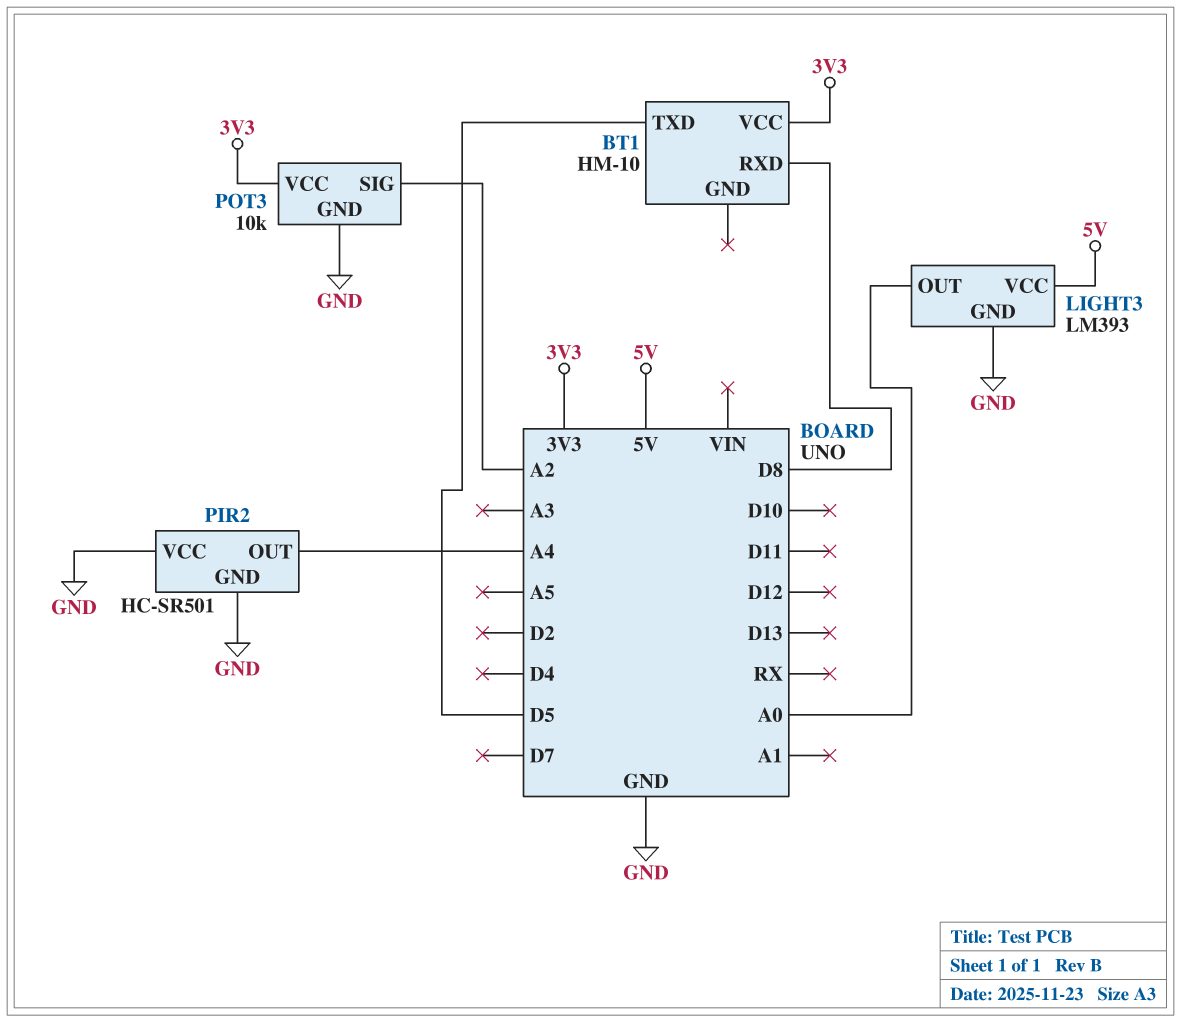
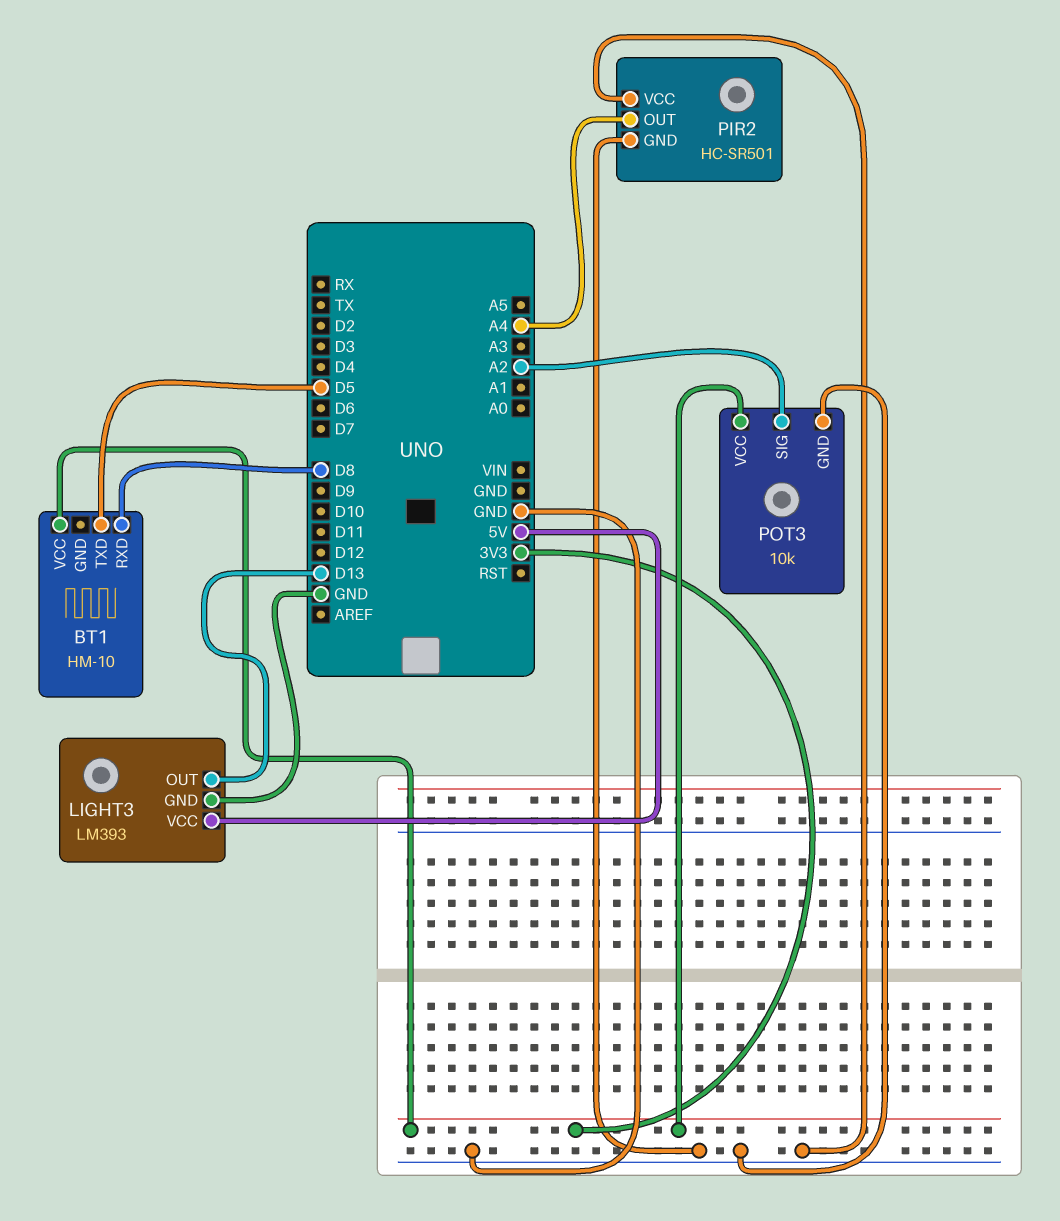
LIGHT3 pin OUT: A0 -> D13

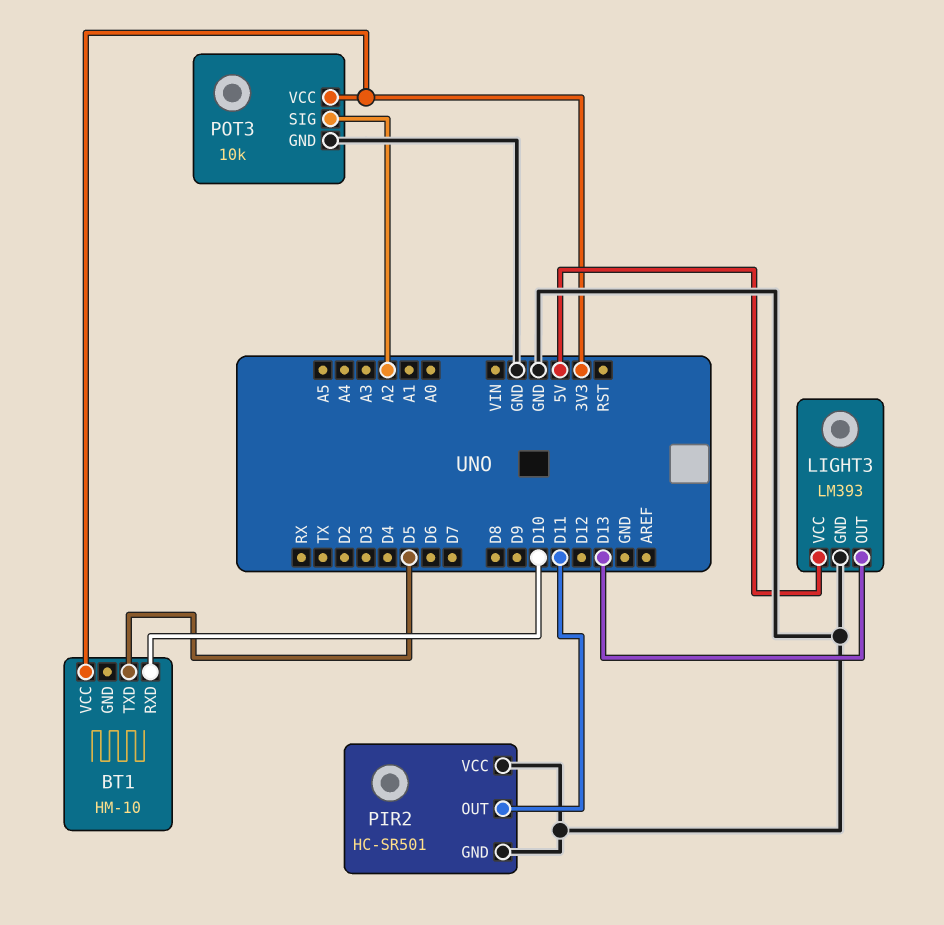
BT1 pin RXD: D8 -> D10
PIR2 pin OUT: A4 -> D11

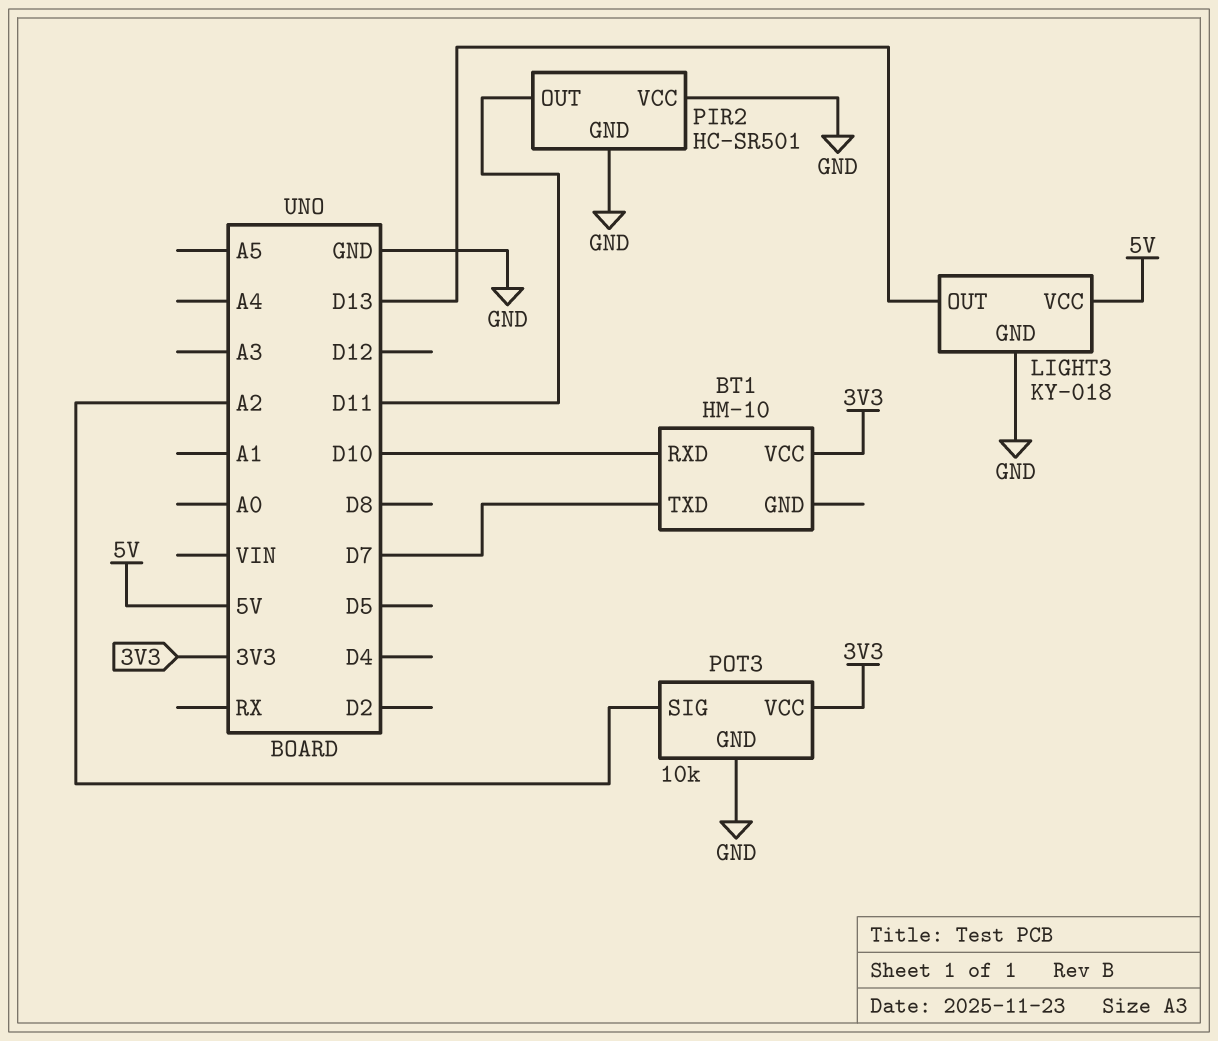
BT1 pin TXD: D5 -> D7
LIGHT3: LM393 -> KY-018

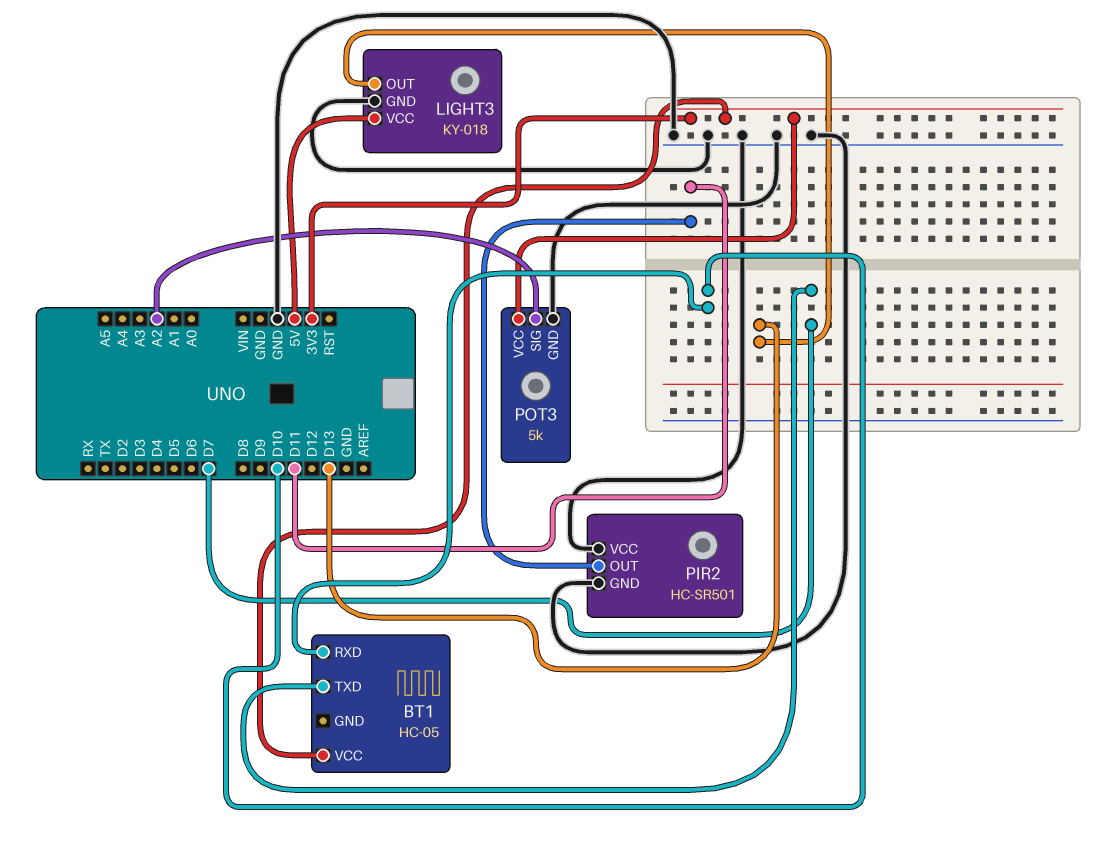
BT1: HM-10 -> HC-05
POT3: 10k -> 5k

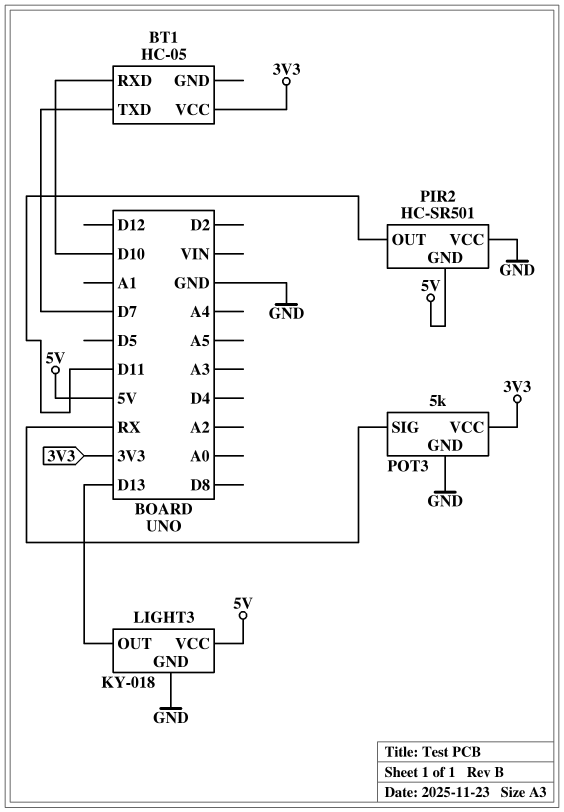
PIR2 pin GND: GND -> 5V
POT3 pin SIG: A2 -> RX

